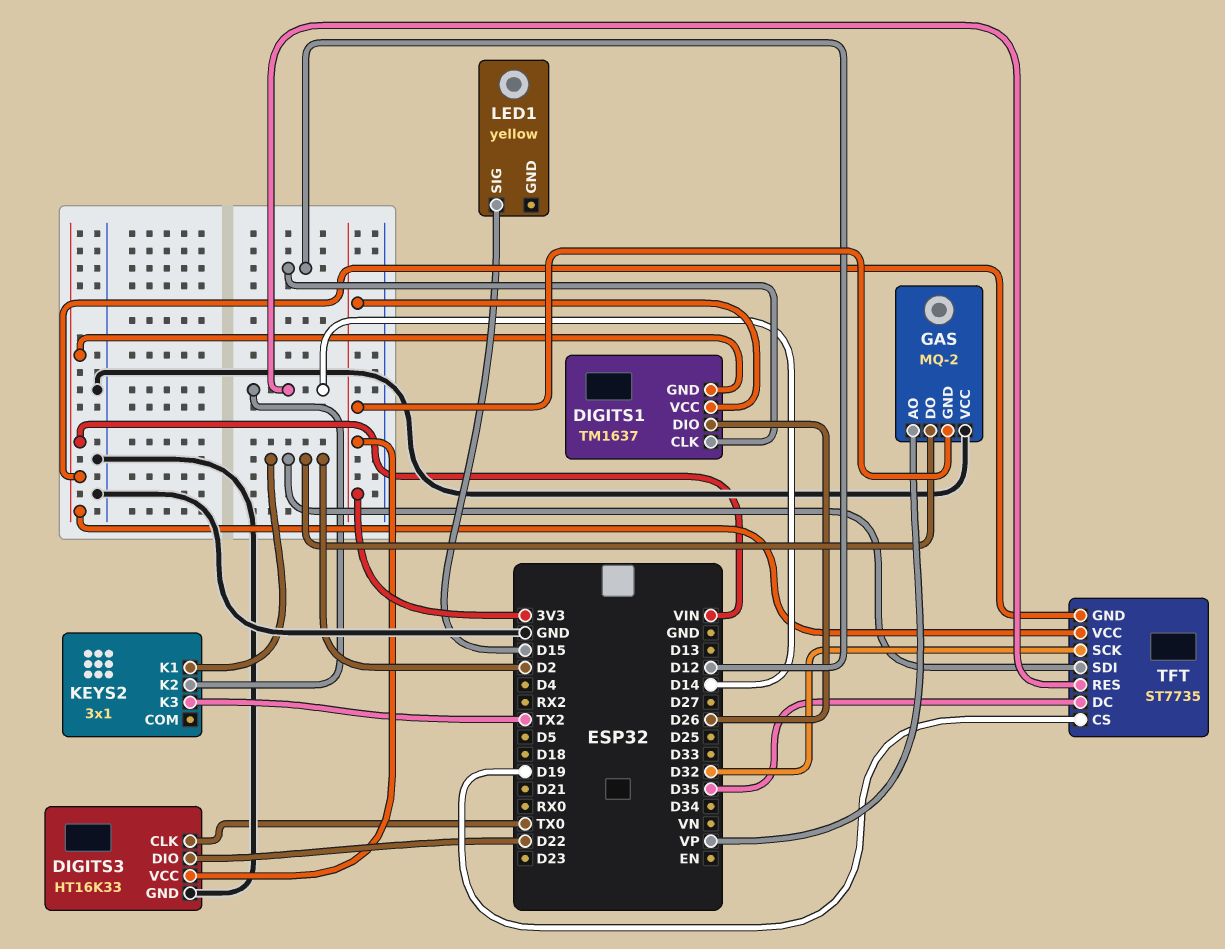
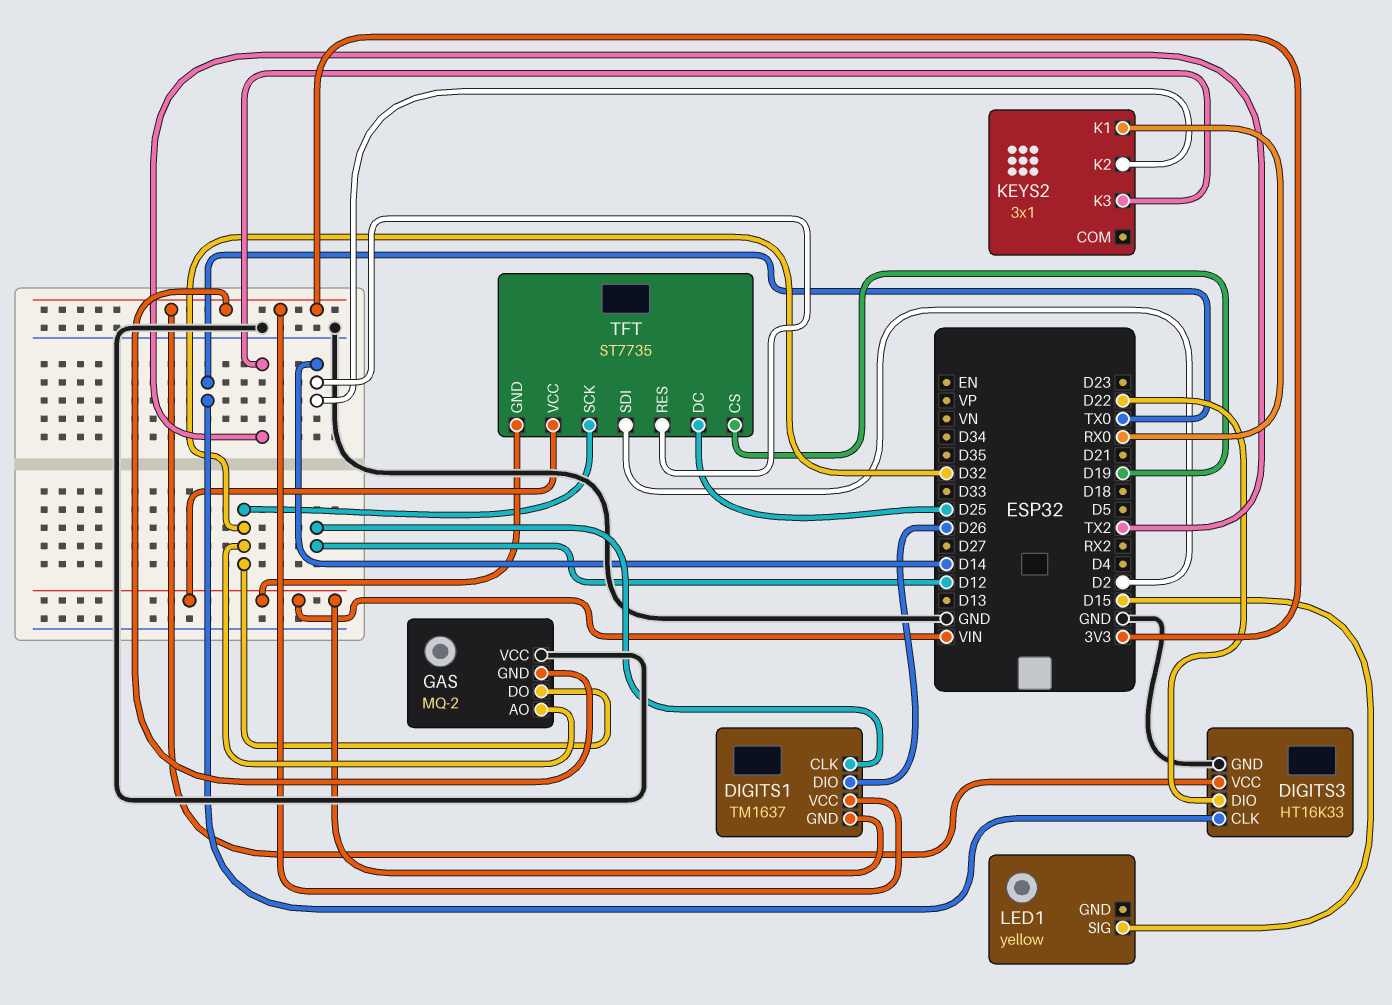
GAS pin AO: VP -> D32
GAS pin DO: D2 -> D32
KEYS2 pin K1: D2 -> RX0
TFT pin DC: D35 -> D25

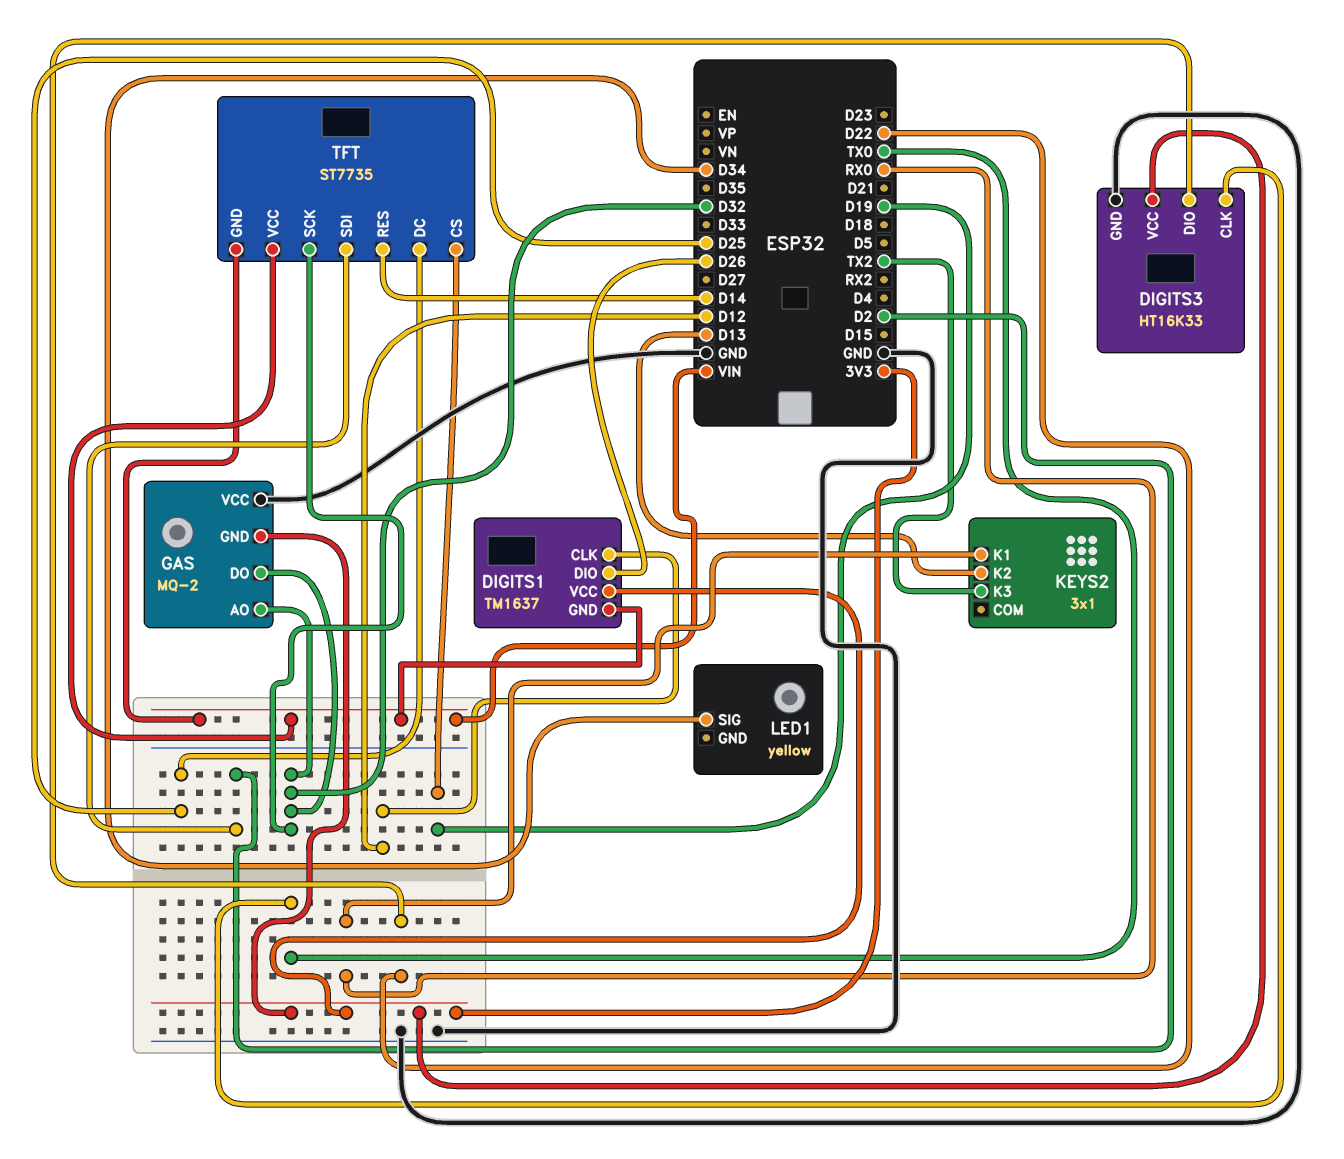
KEYS2 pin K2: D14 -> D13
LED1 pin SIG: D15 -> D34

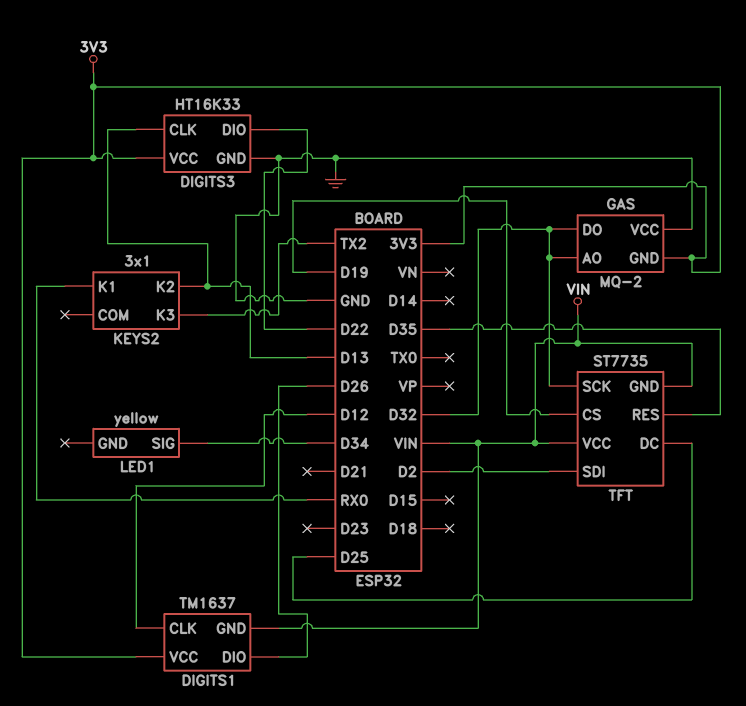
DIGITS3 pin CLK: TX0 -> D13
TFT pin RES: D14 -> D35

